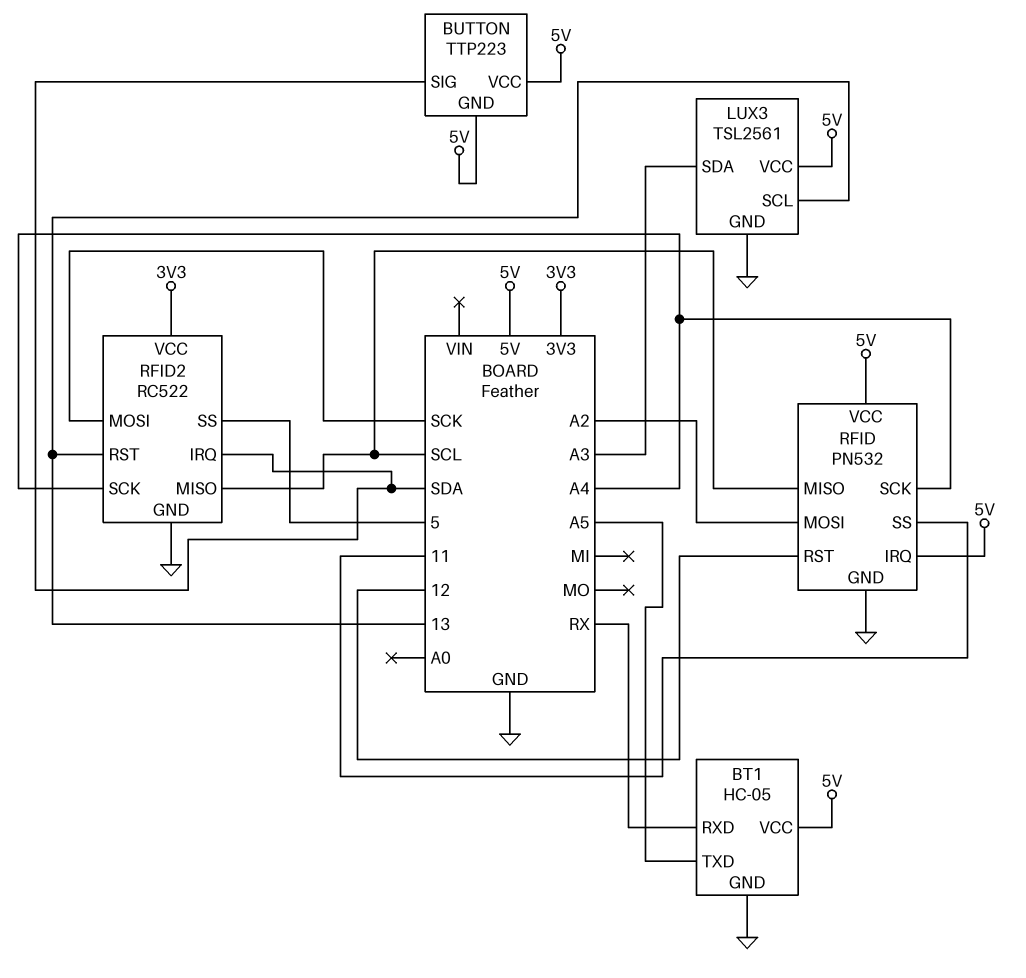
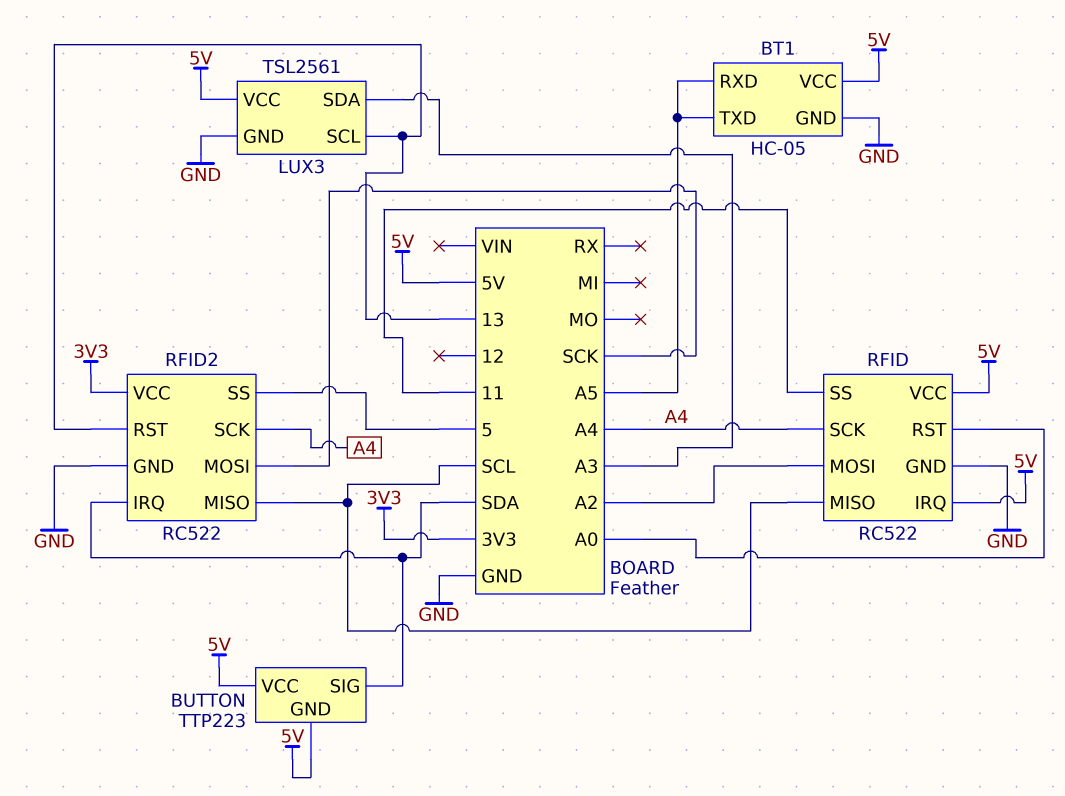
BT1 pin RXD: RX -> A5
RFID: PN532 -> RC522
RFID pin RST: 12 -> A0

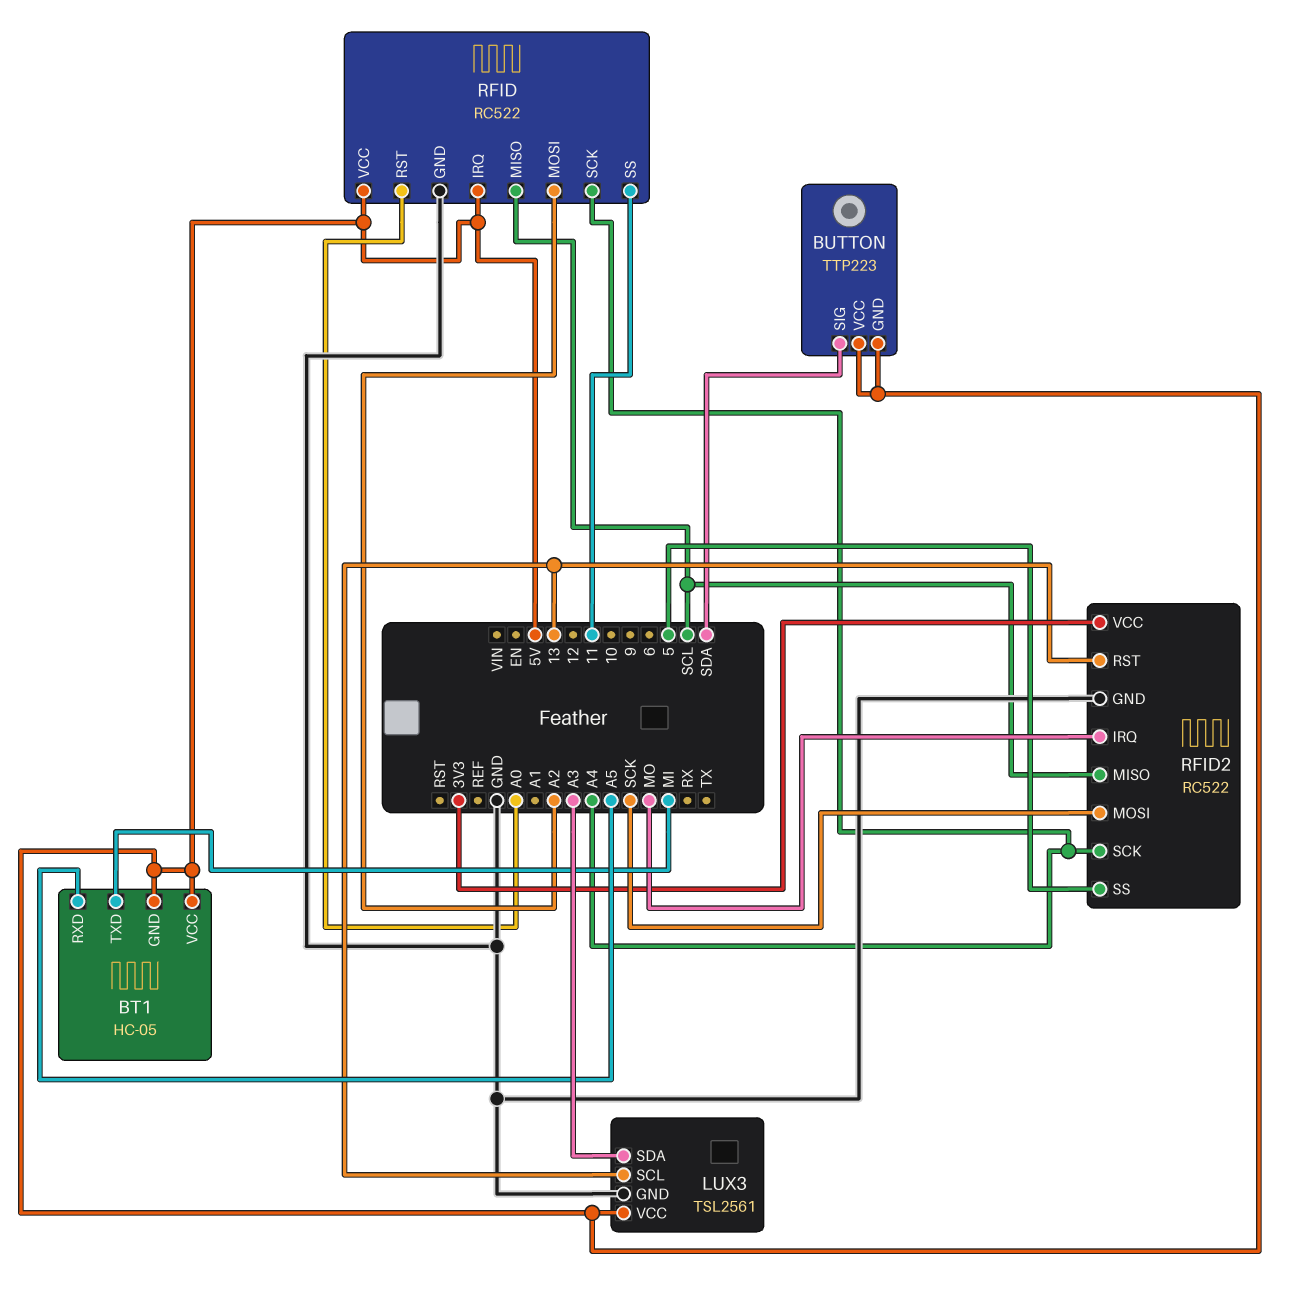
BT1 pin GND: GND -> 5V
BT1 pin TXD: A5 -> MI
RFID2 pin IRQ: SDA -> MO

